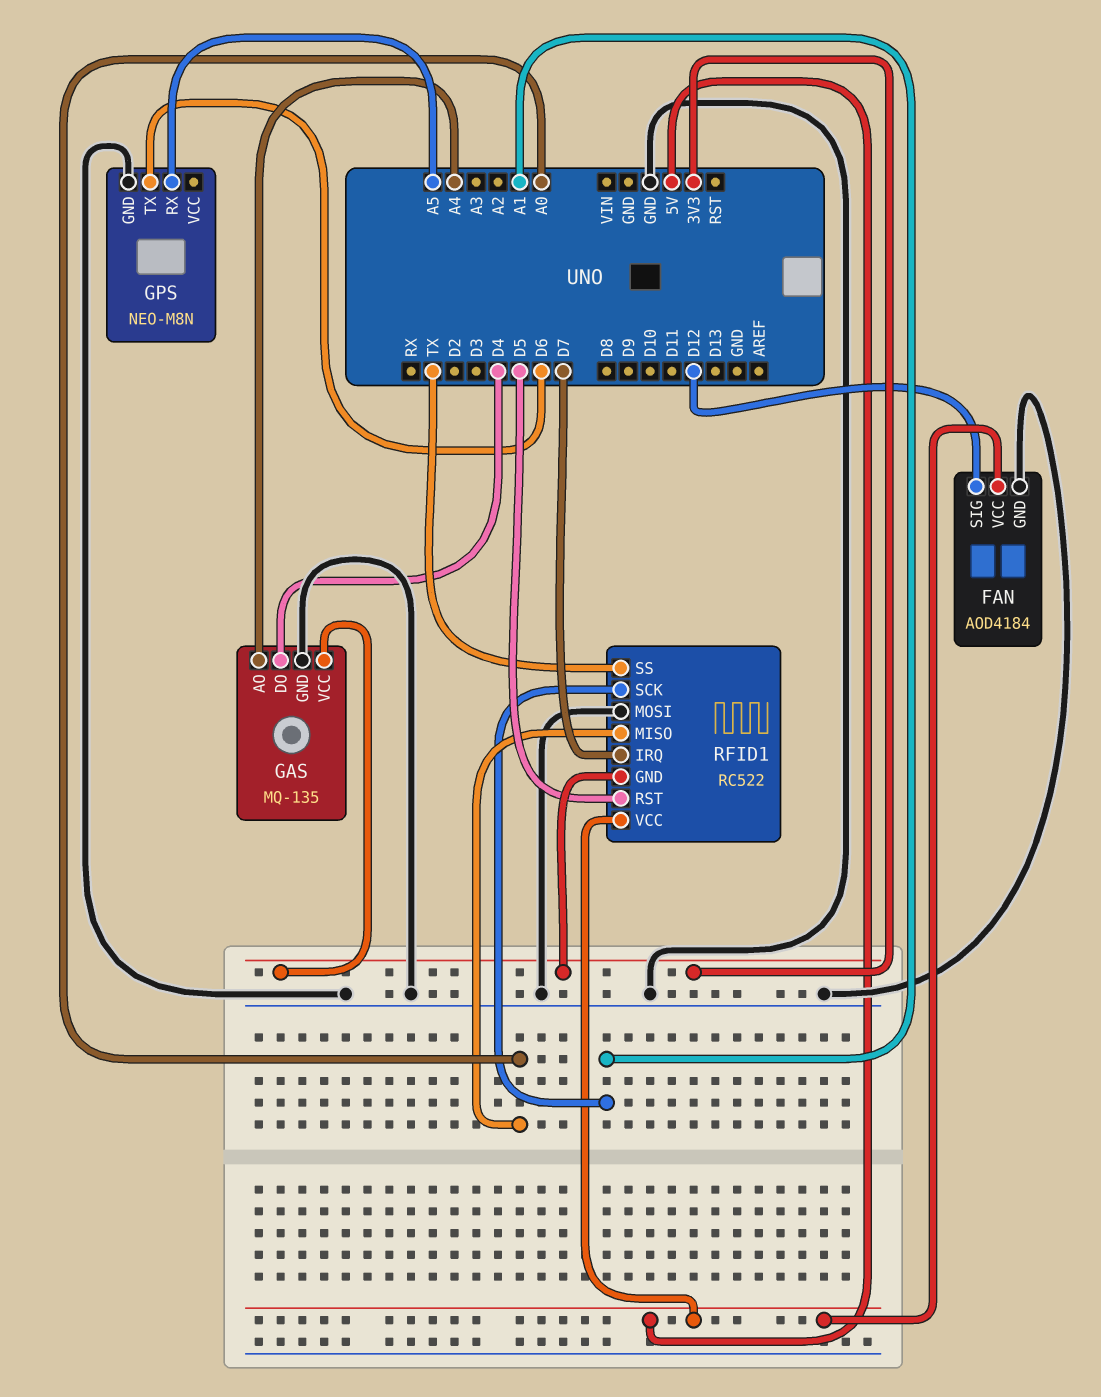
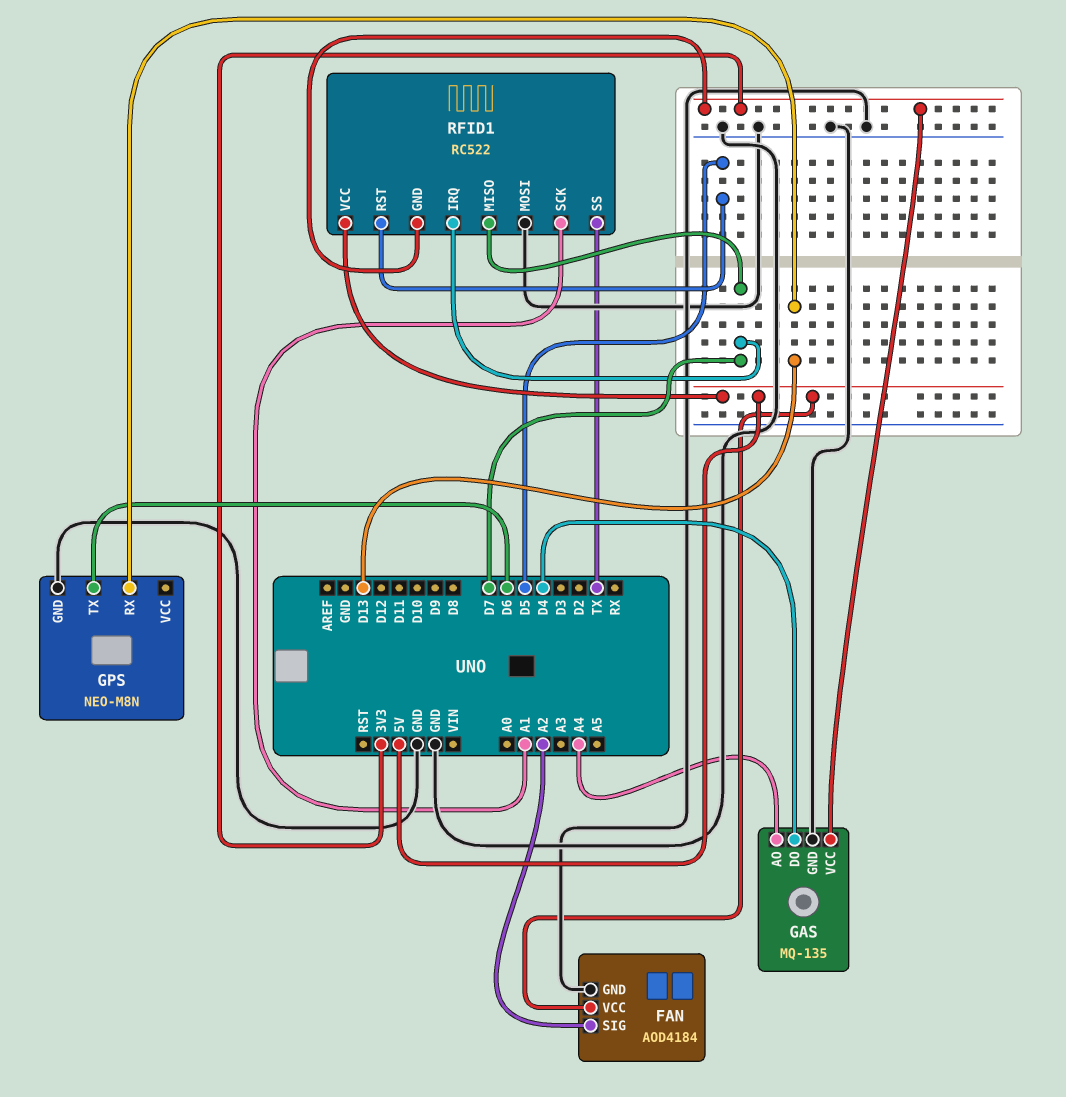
FAN pin SIG: D12 -> A2
GPS pin RX: A5 -> D13
RFID1 pin MISO: A0 -> D7

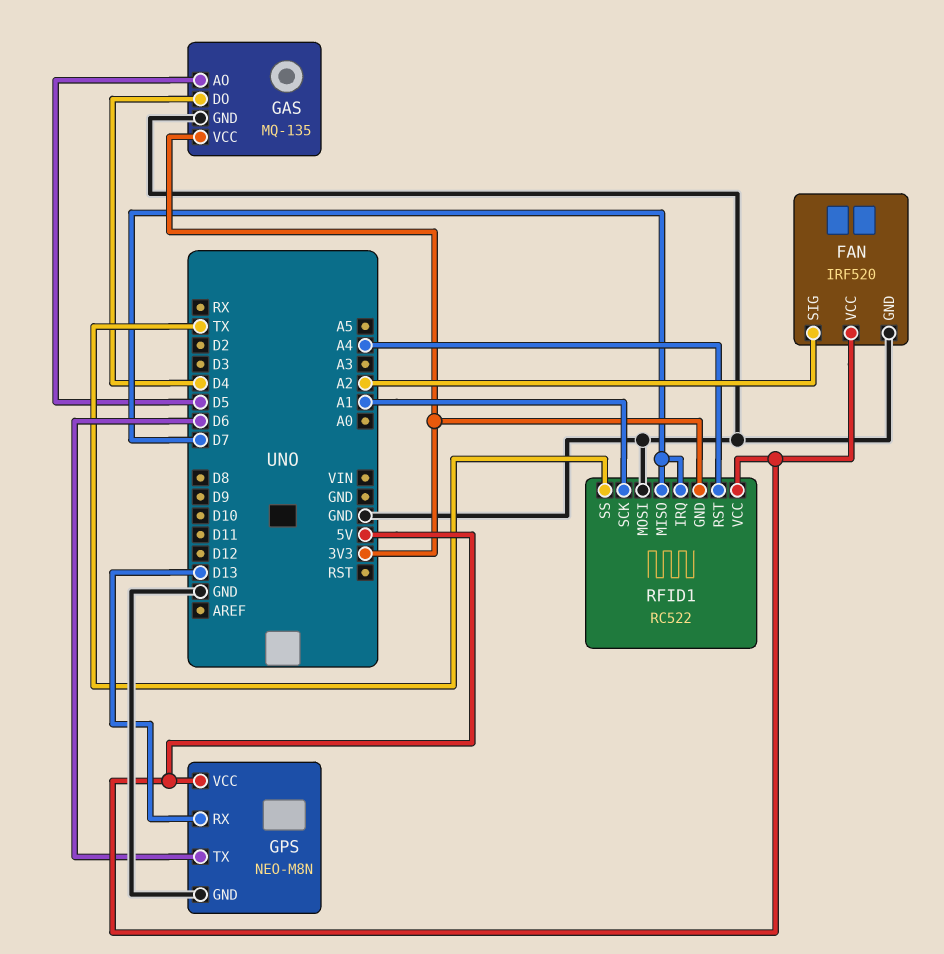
FAN: AOD4184 -> IRF520
GAS pin AO: A4 -> D5
GPS pin VCC: none -> 5V
RFID1 pin RST: D5 -> A4

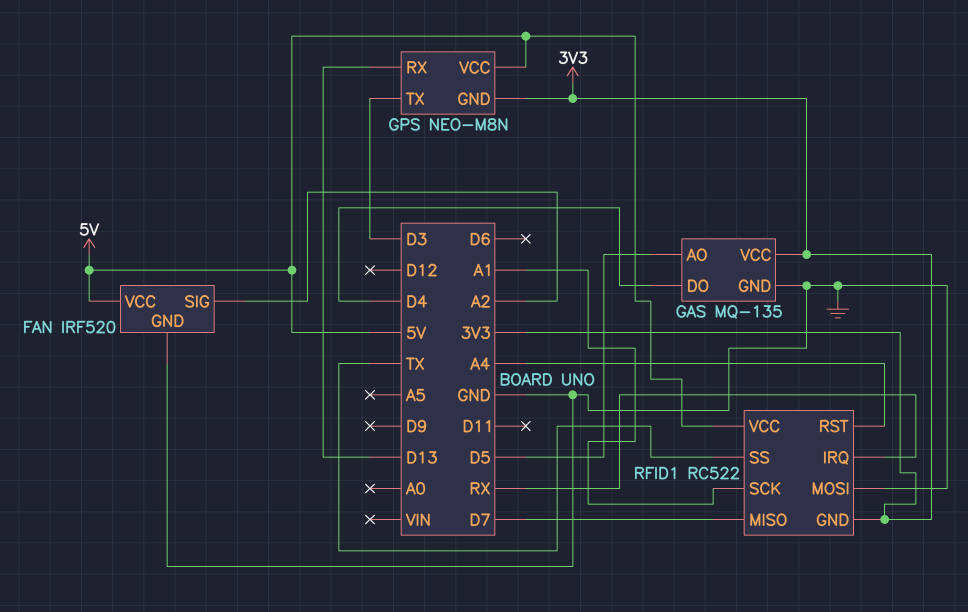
GPS pin GND: GND -> 3V3
GPS pin TX: D6 -> D3
RFID1 pin IRQ: D7 -> RX

